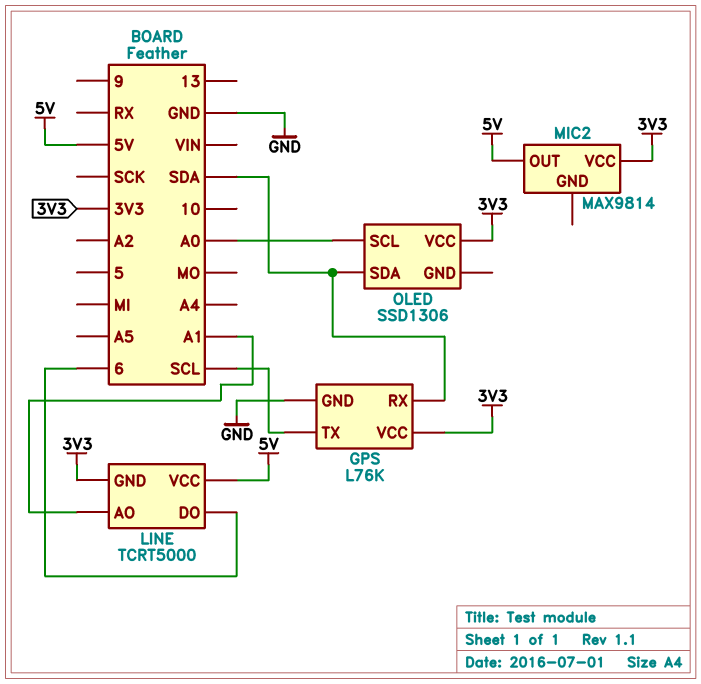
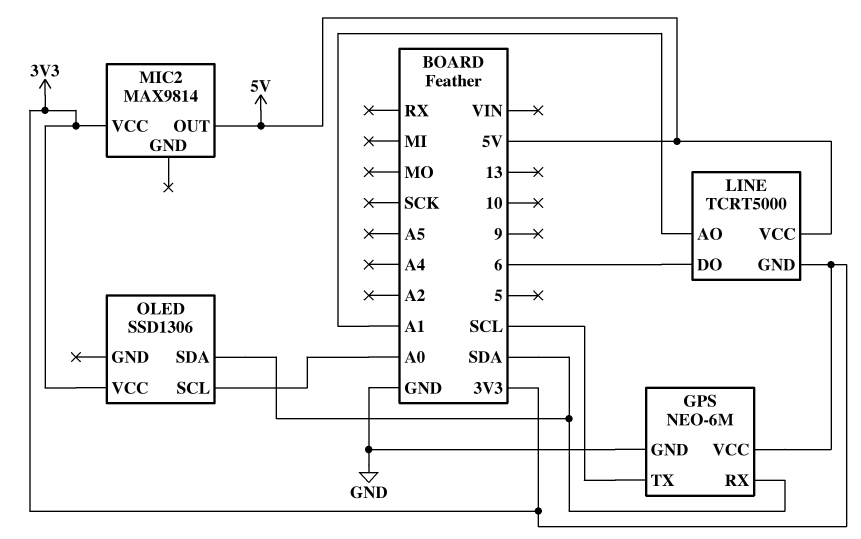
GPS: L76K -> NEO-6M

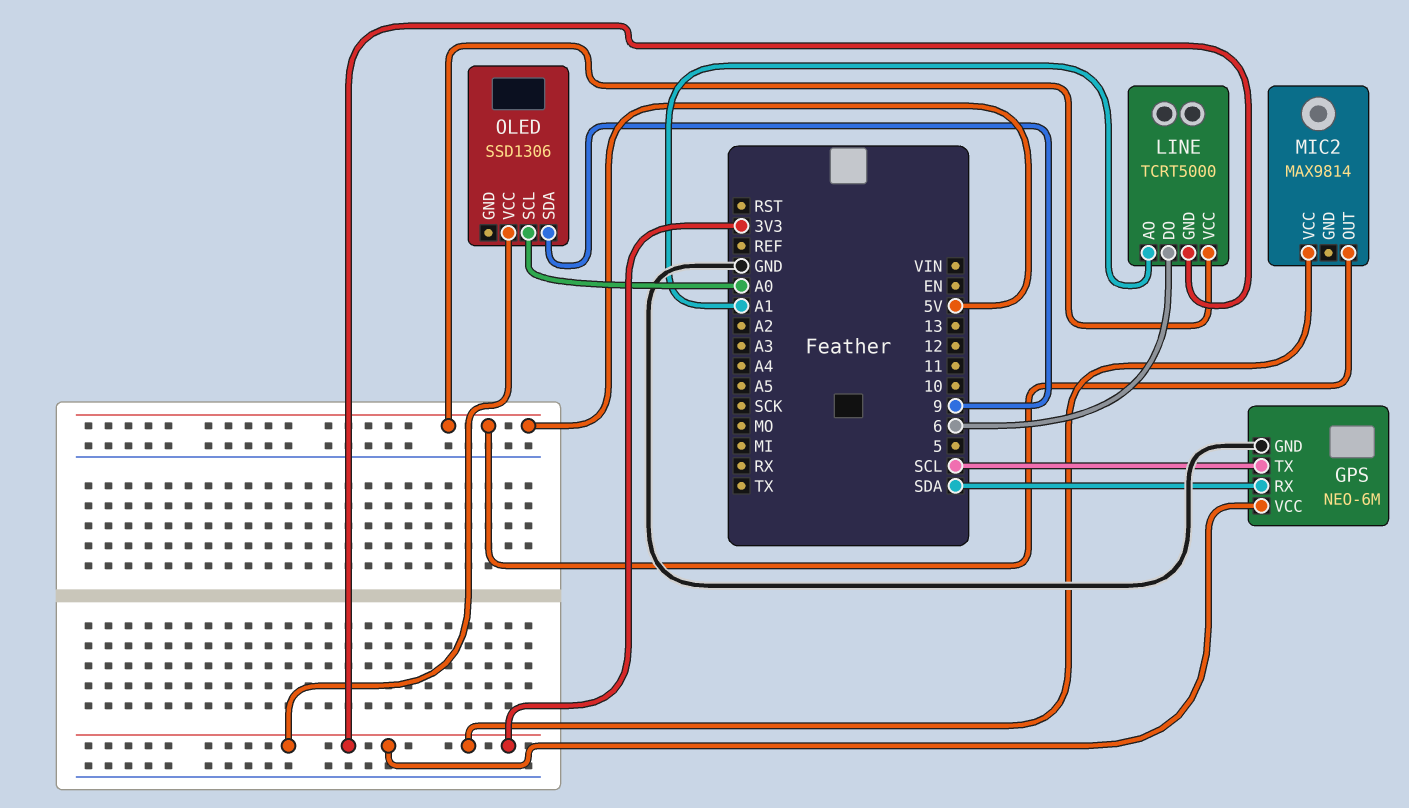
OLED pin SDA: SDA -> 9

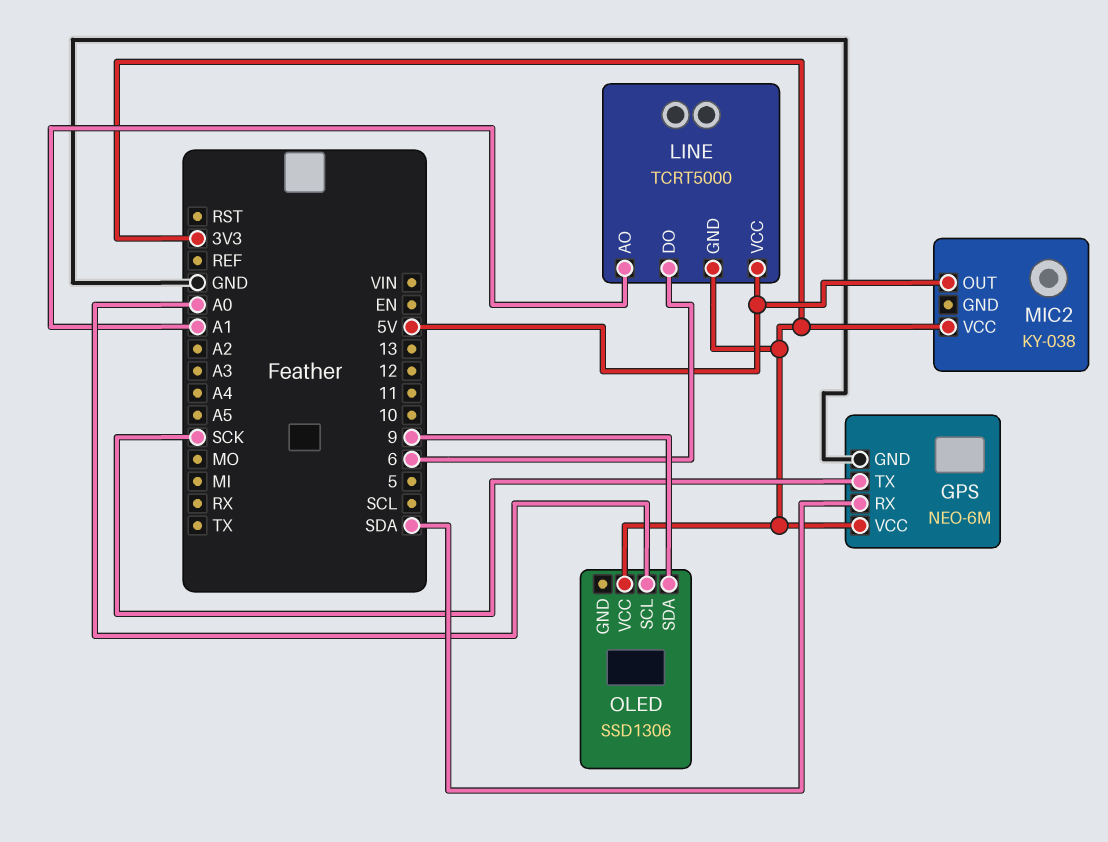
GPS pin TX: SCL -> SCK
MIC2: MAX9814 -> KY-038

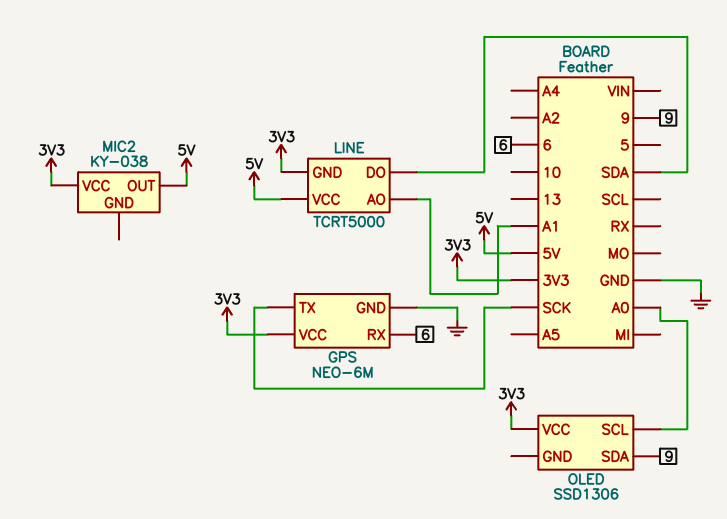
GPS pin RX: SDA -> 6
LINE pin DO: 6 -> SDA

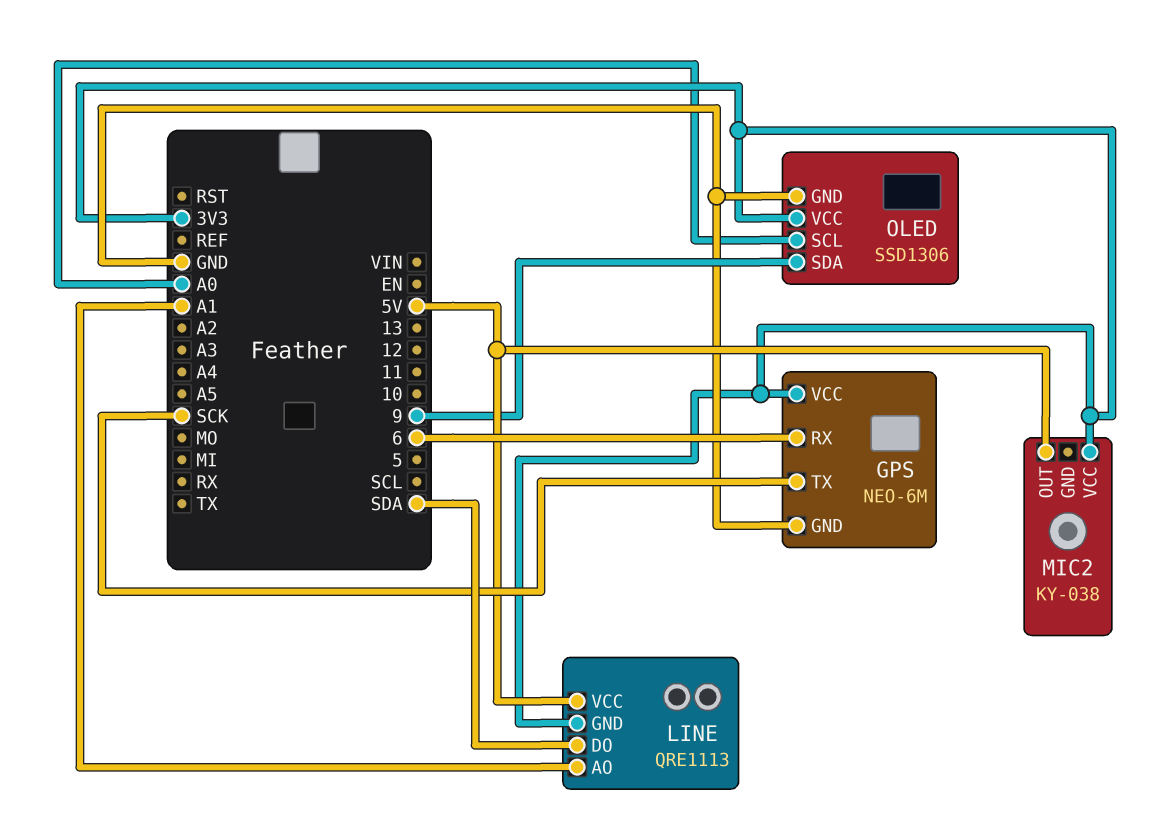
LINE: TCRT5000 -> QRE1113
OLED pin GND: none -> GND

